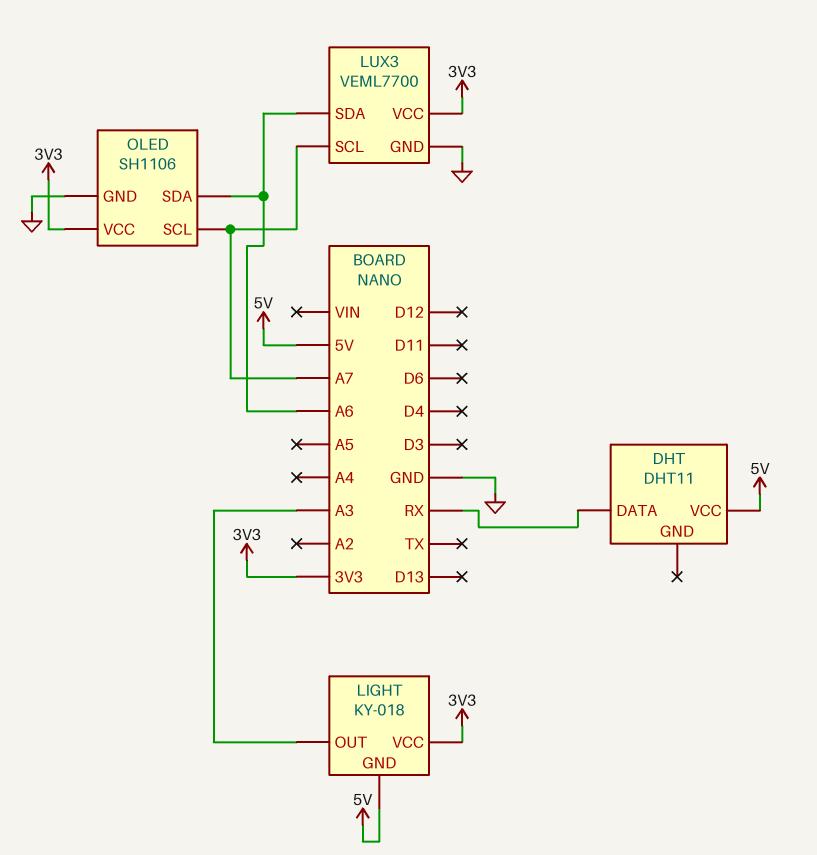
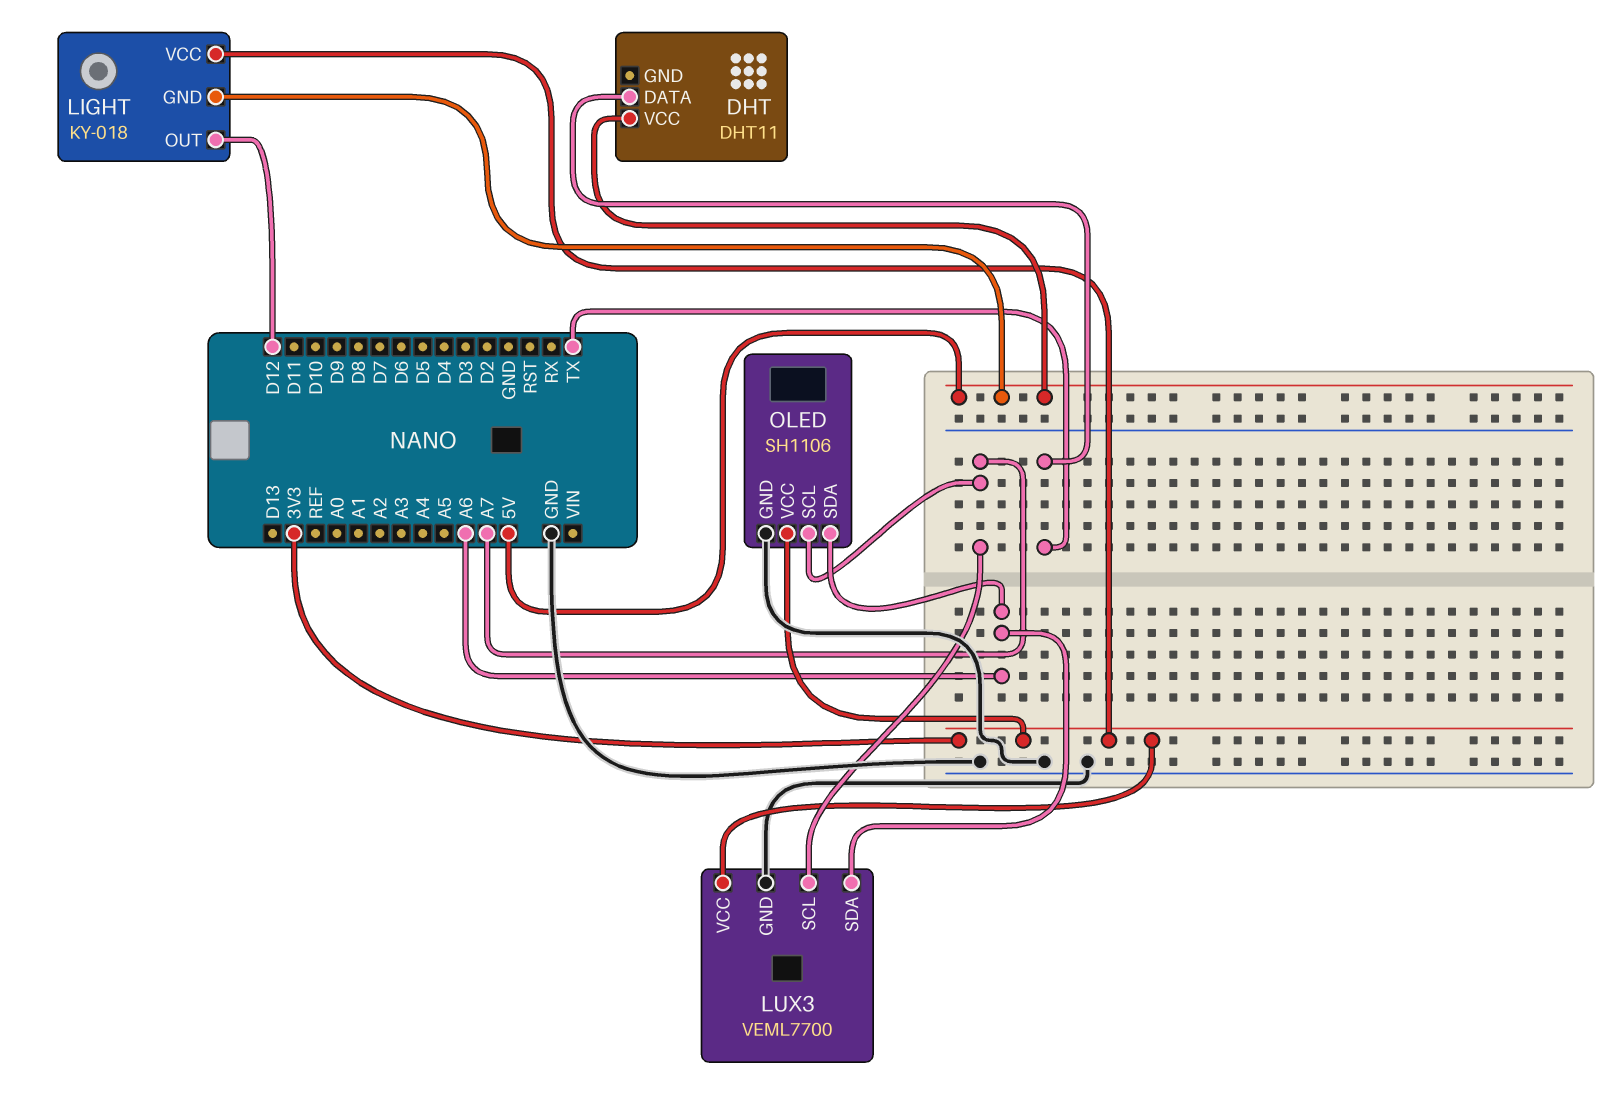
DHT pin DATA: RX -> TX
LIGHT pin OUT: A3 -> D12

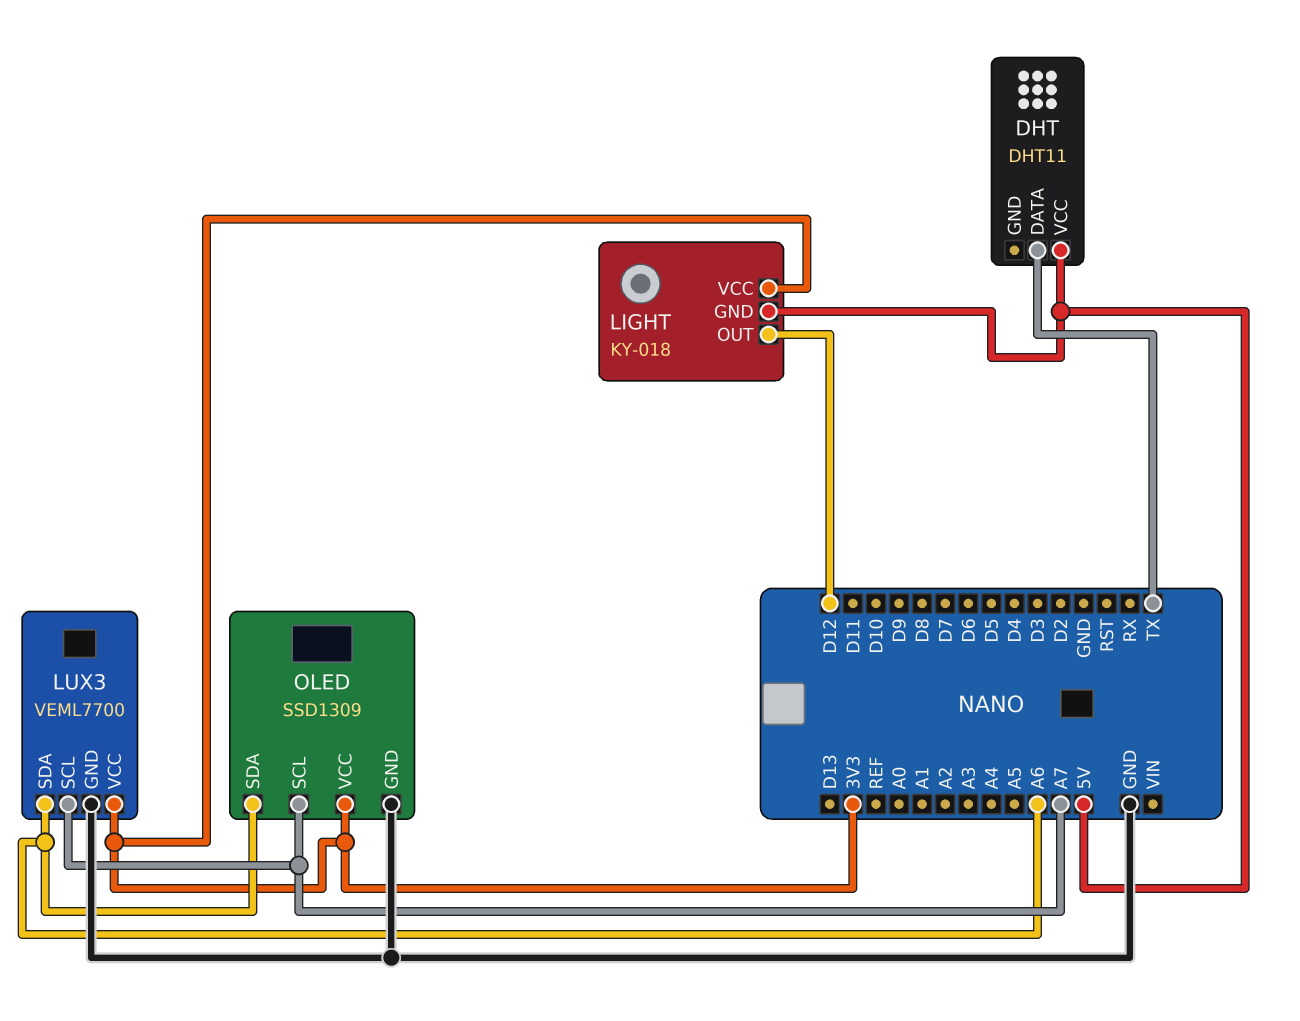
OLED: SH1106 -> SSD1309

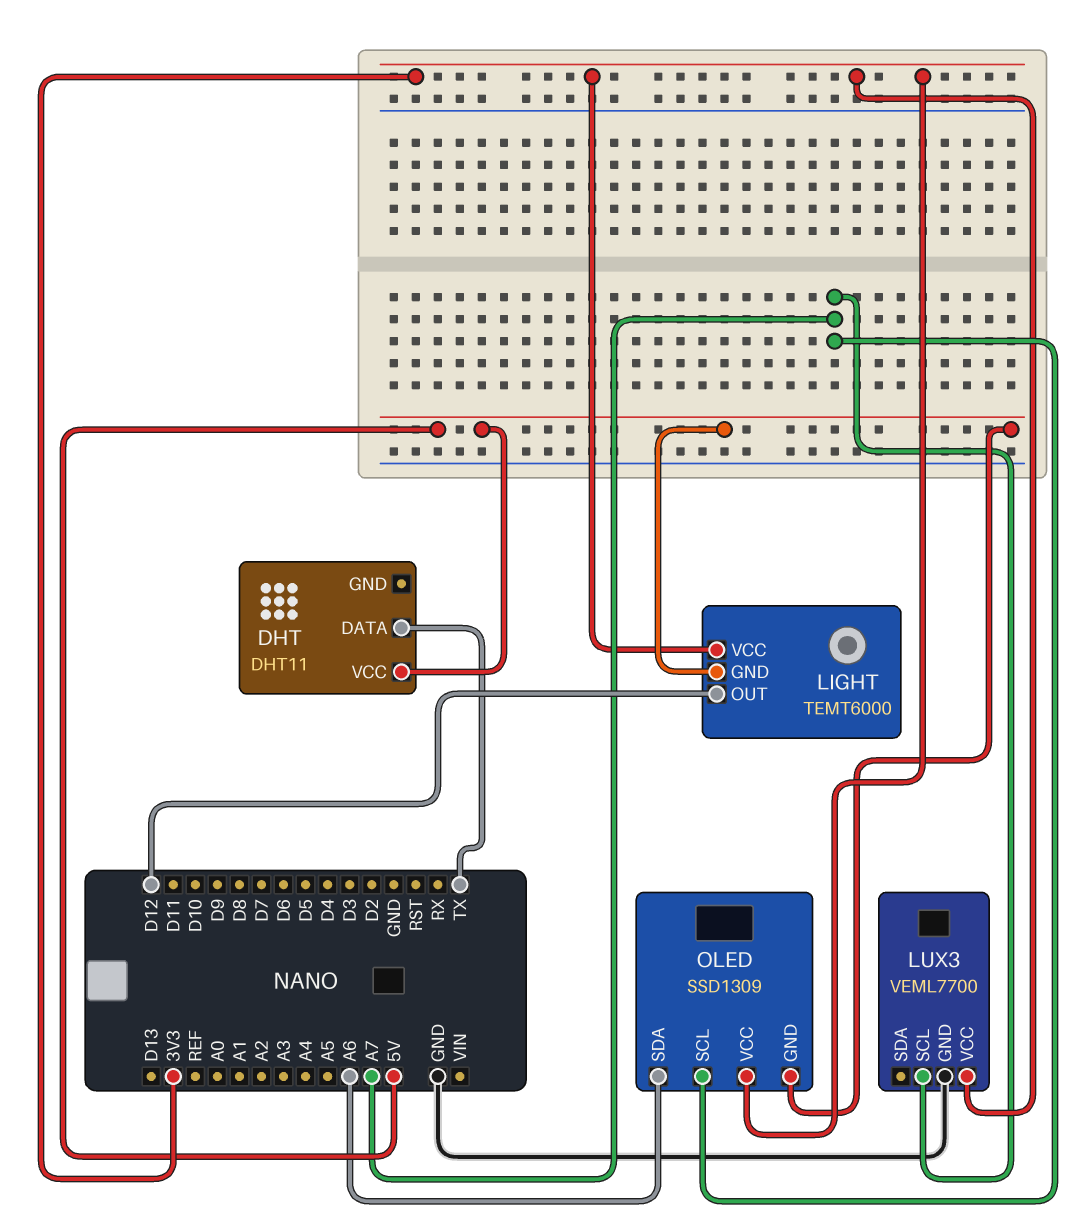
LIGHT: KY-018 -> TEMT6000
LUX3 pin SDA: A6 -> none
OLED pin GND: GND -> 5V

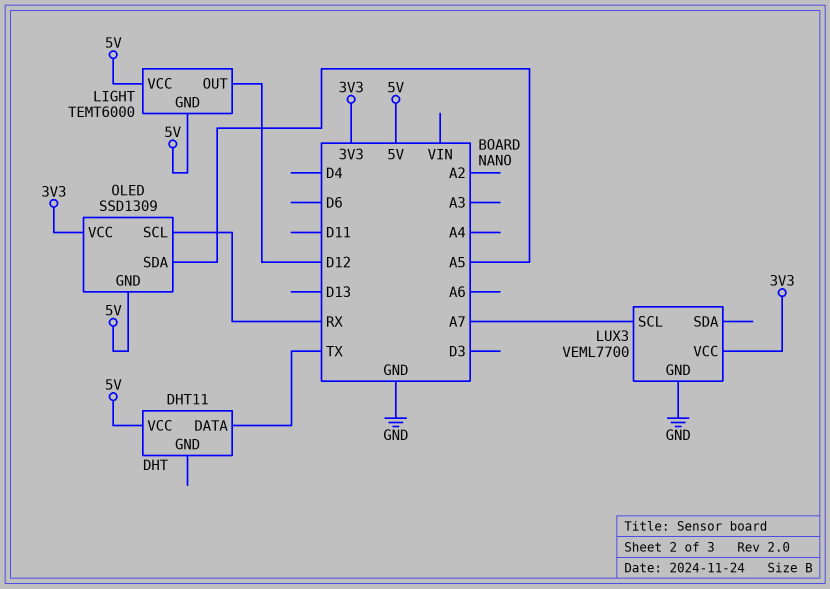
LIGHT pin VCC: 3V3 -> 5V
OLED pin SCL: A7 -> RX
OLED pin SDA: A6 -> A5

